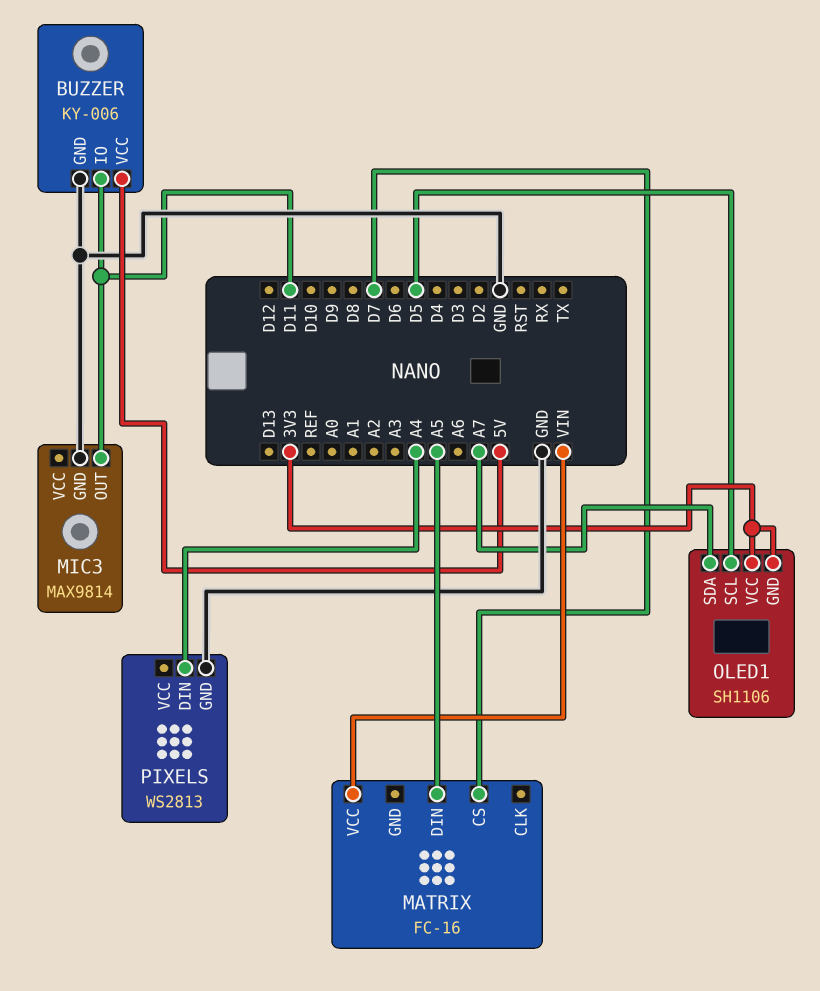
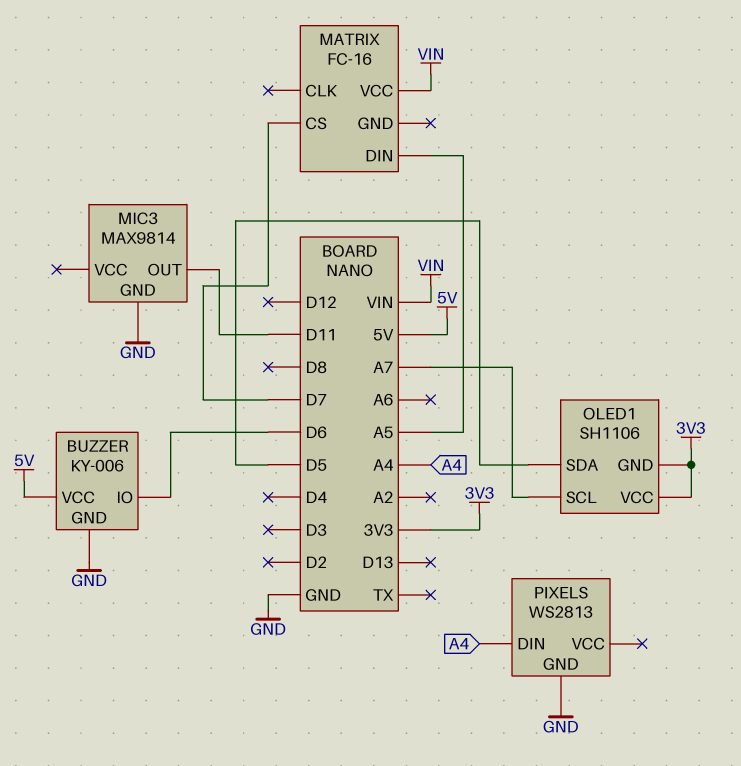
BUZZER pin IO: D11 -> D6
OLED1 pin SCL: D5 -> A7
OLED1 pin SDA: A7 -> D5

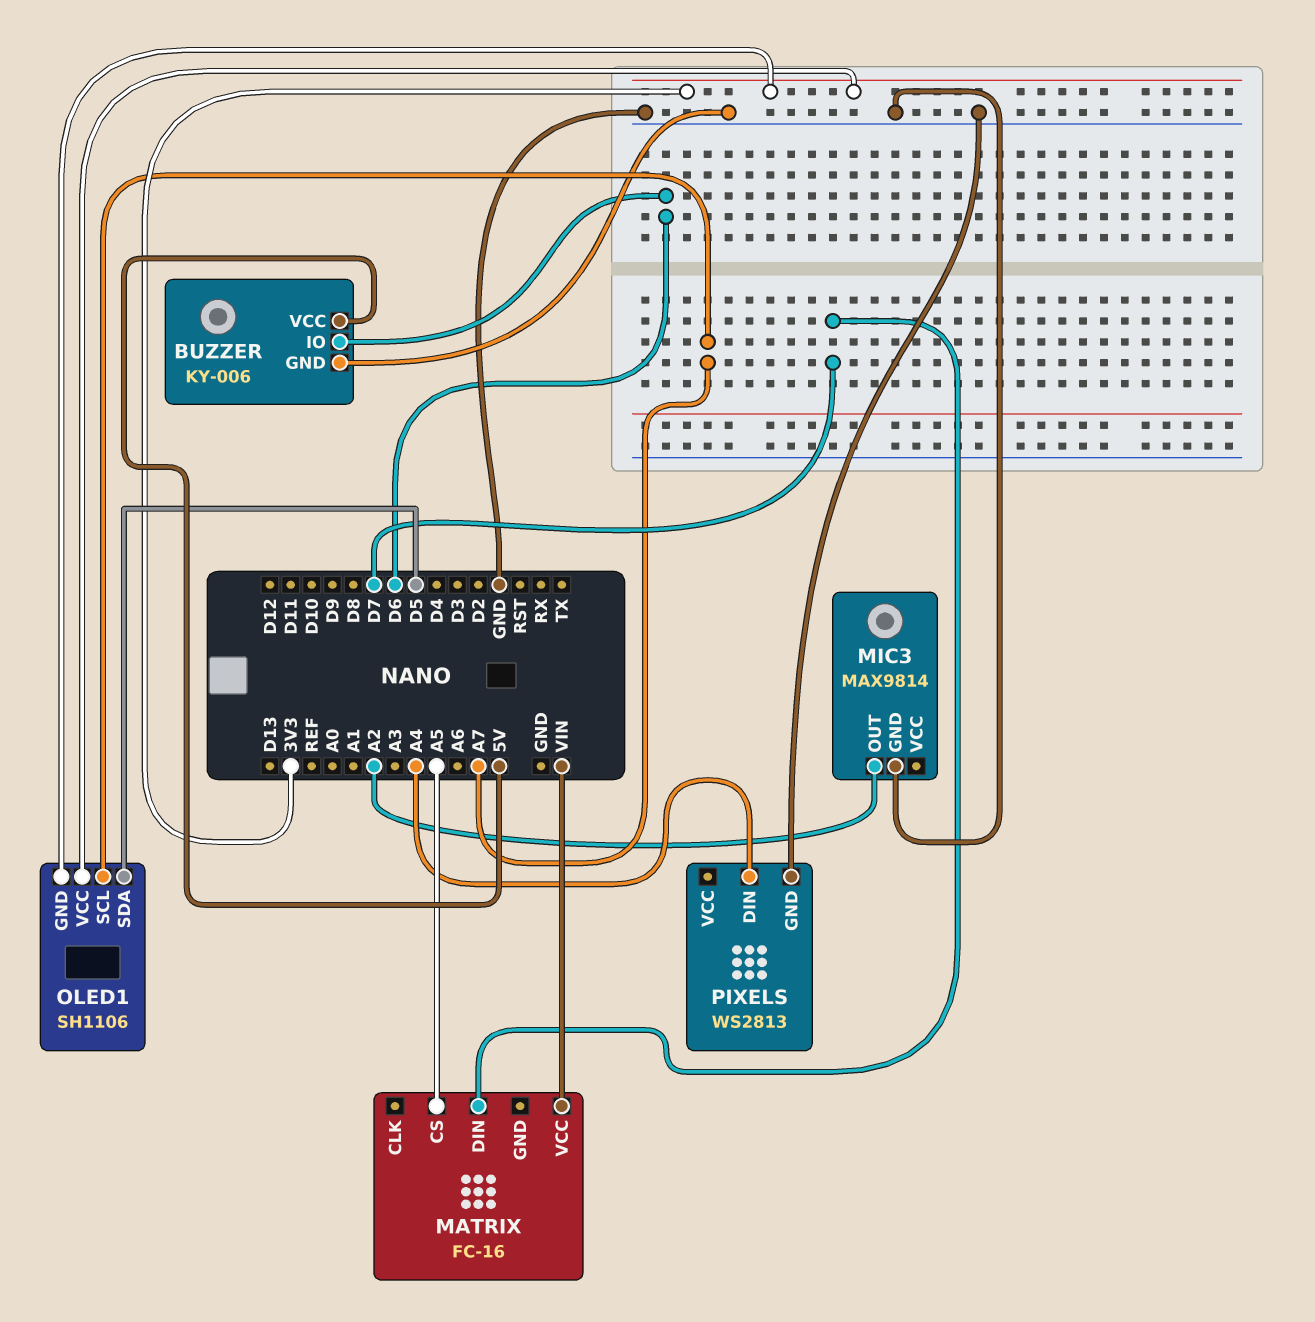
MATRIX pin CS: D7 -> A5
MATRIX pin DIN: A5 -> D7
MIC3 pin OUT: D11 -> A2

